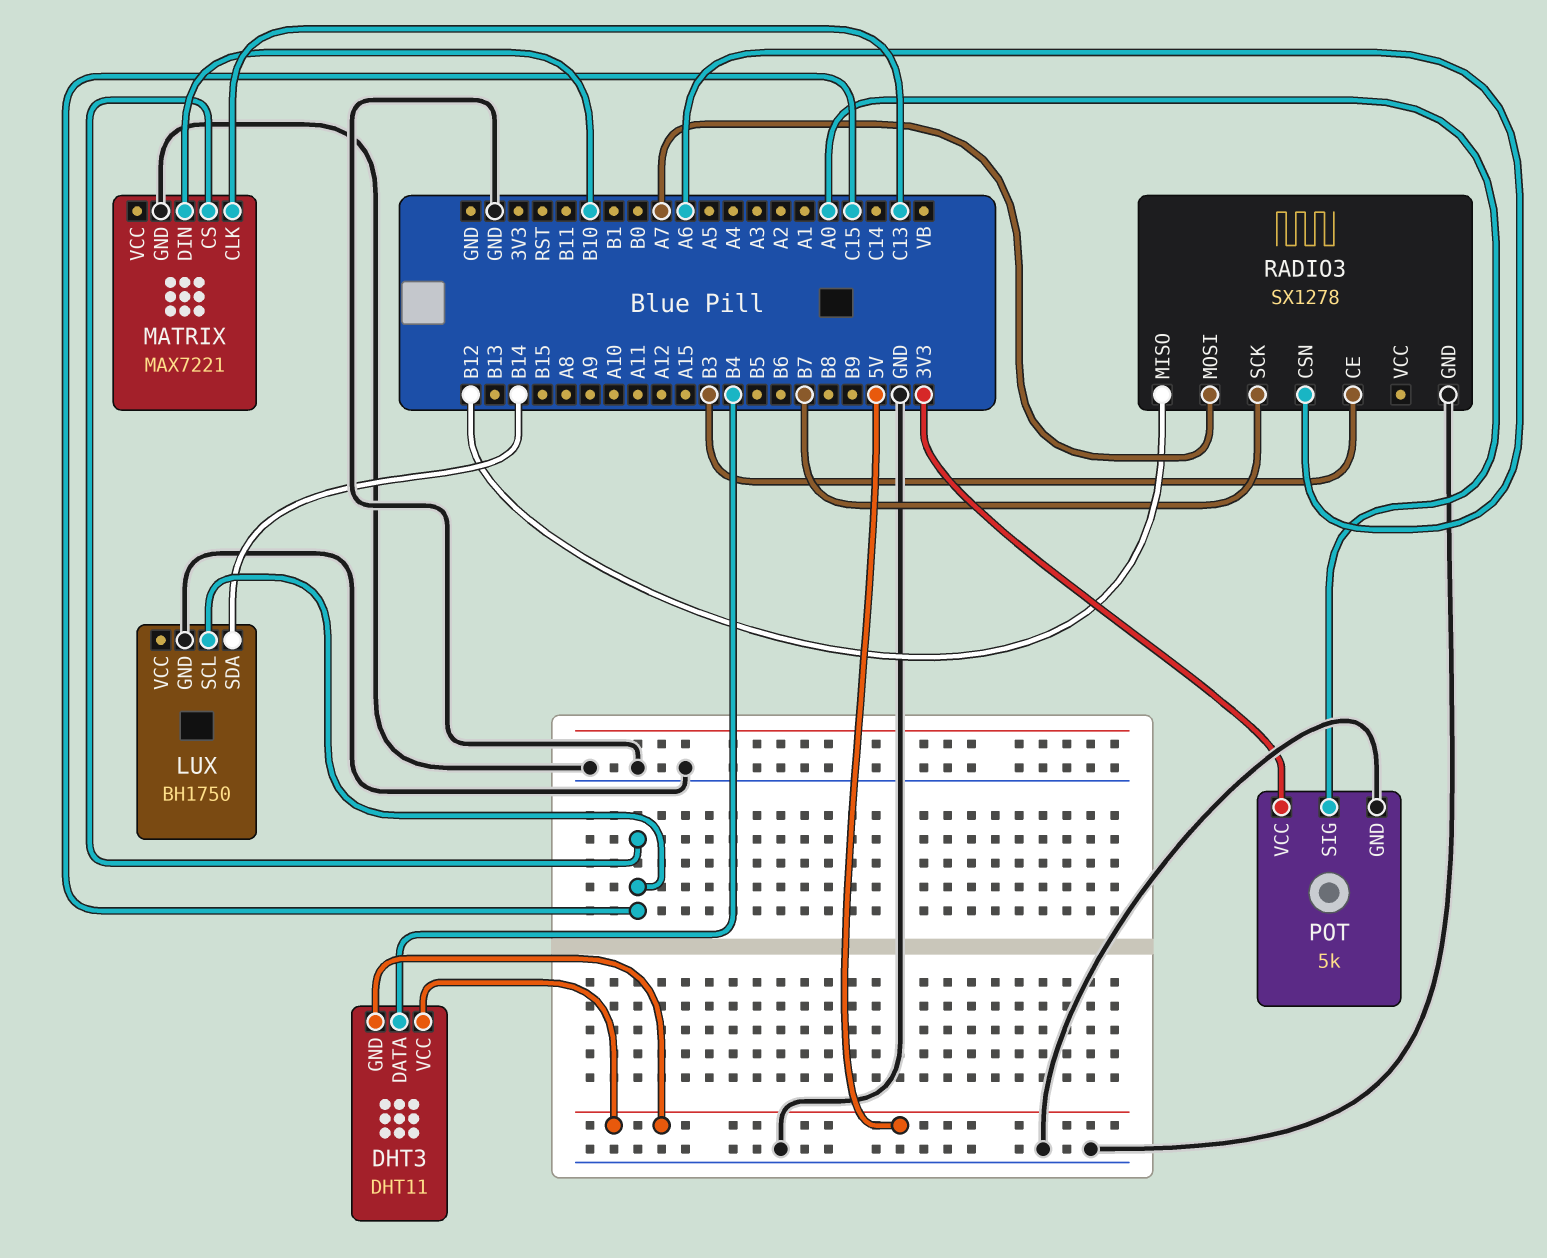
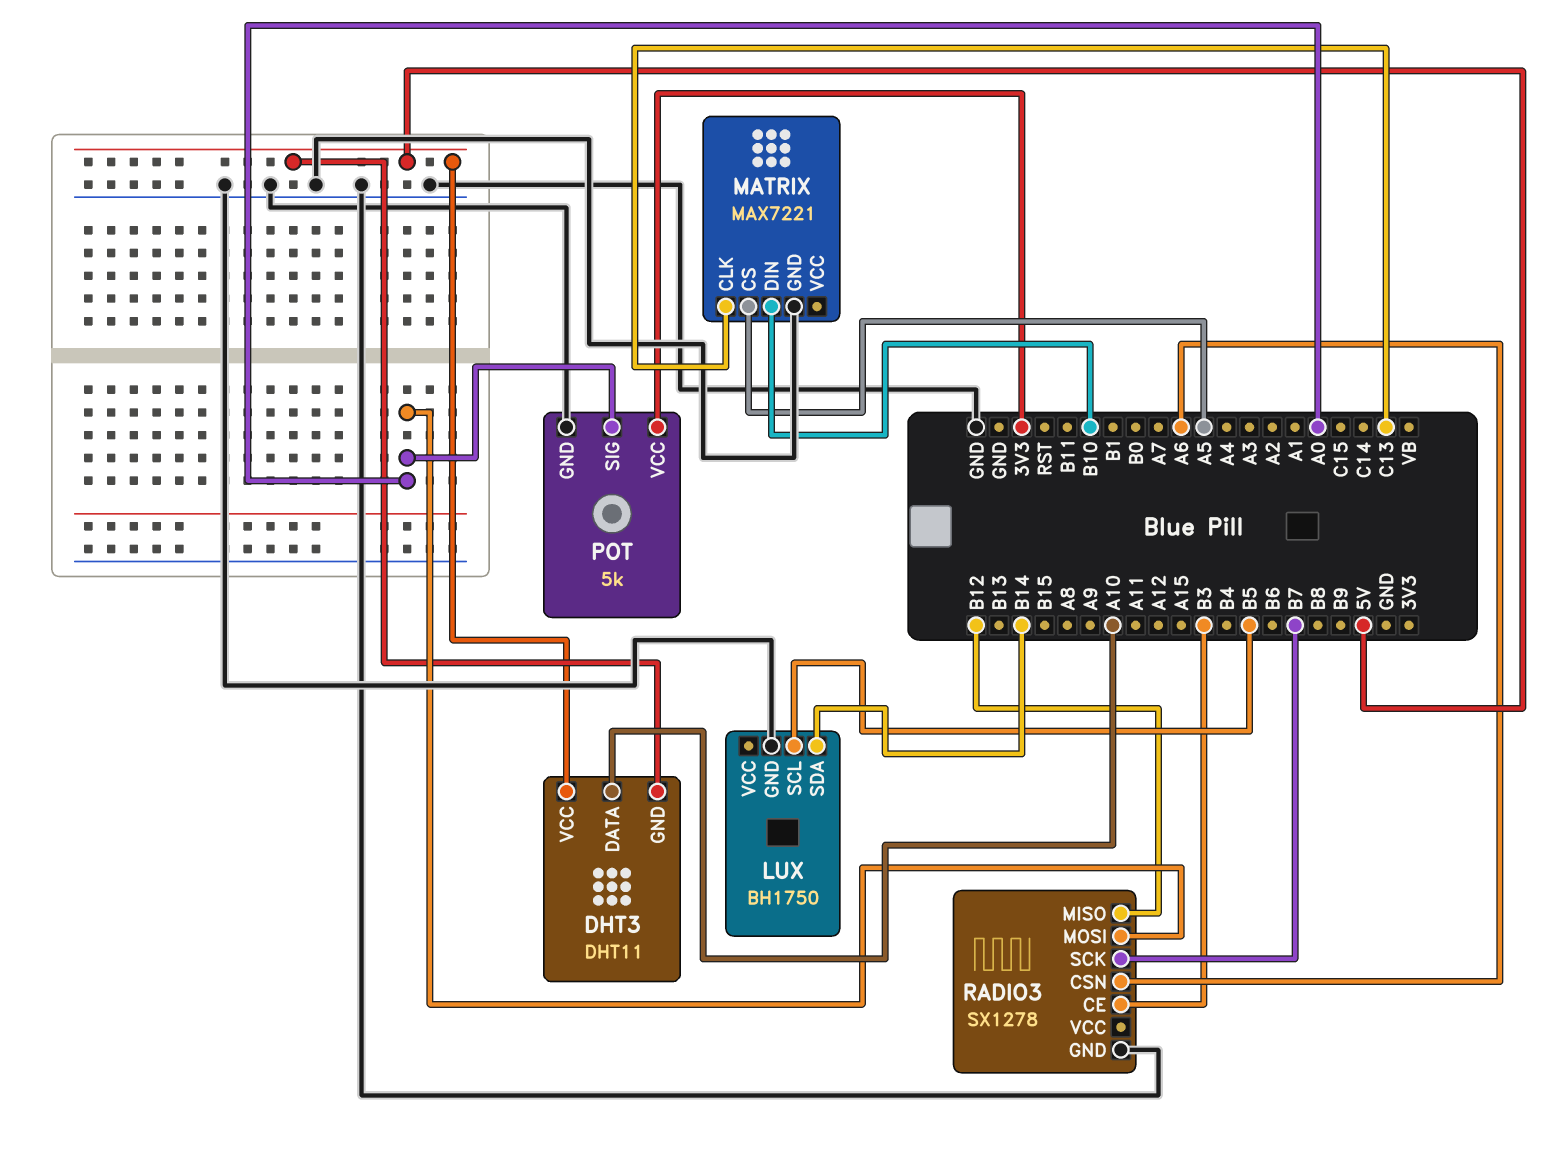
DHT3 pin DATA: B4 -> A10
LUX pin SCL: C15 -> B5
MATRIX pin CS: C15 -> A5
RADIO3 pin MOSI: A7 -> A0

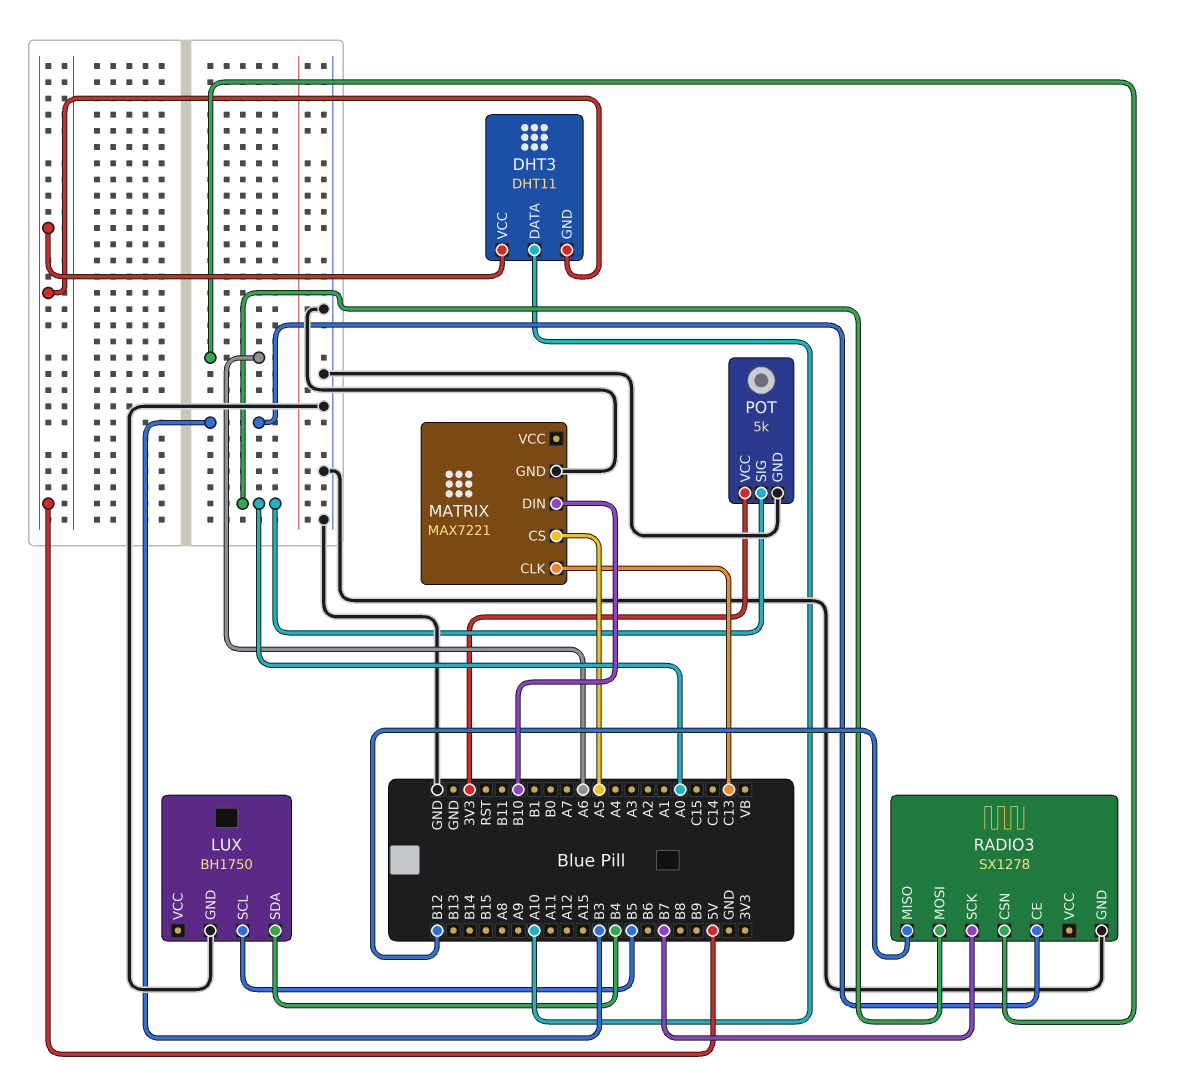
LUX pin SDA: B14 -> B4

